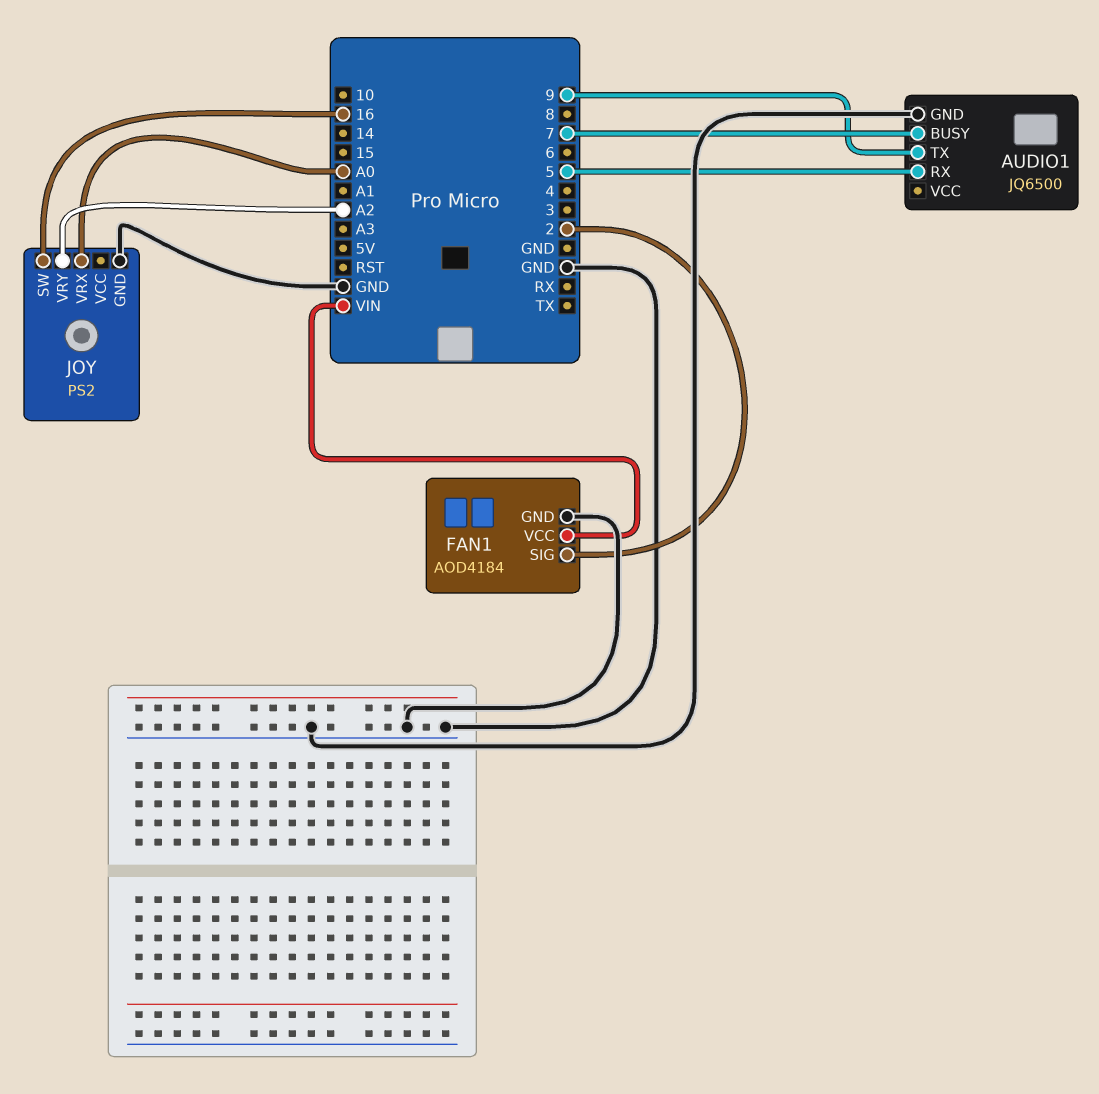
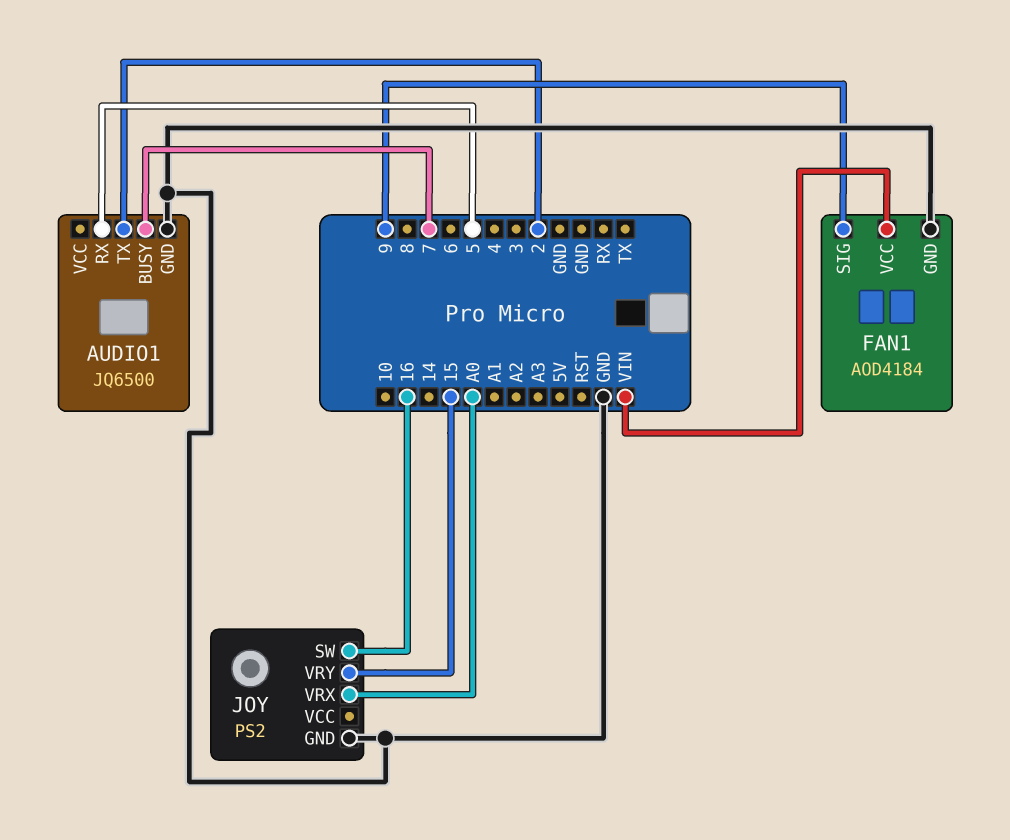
AUDIO1 pin TX: 9 -> 2
FAN1 pin SIG: 2 -> 9
JOY pin VRY: A2 -> 15

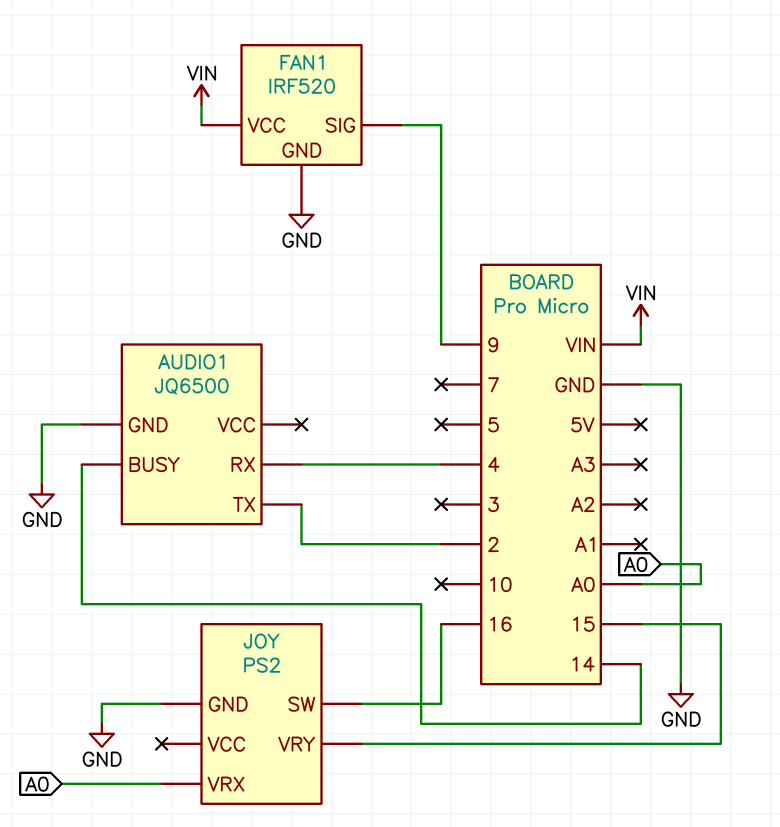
AUDIO1 pin BUSY: 7 -> 14
AUDIO1 pin RX: 5 -> 4
FAN1: AOD4184 -> IRF520

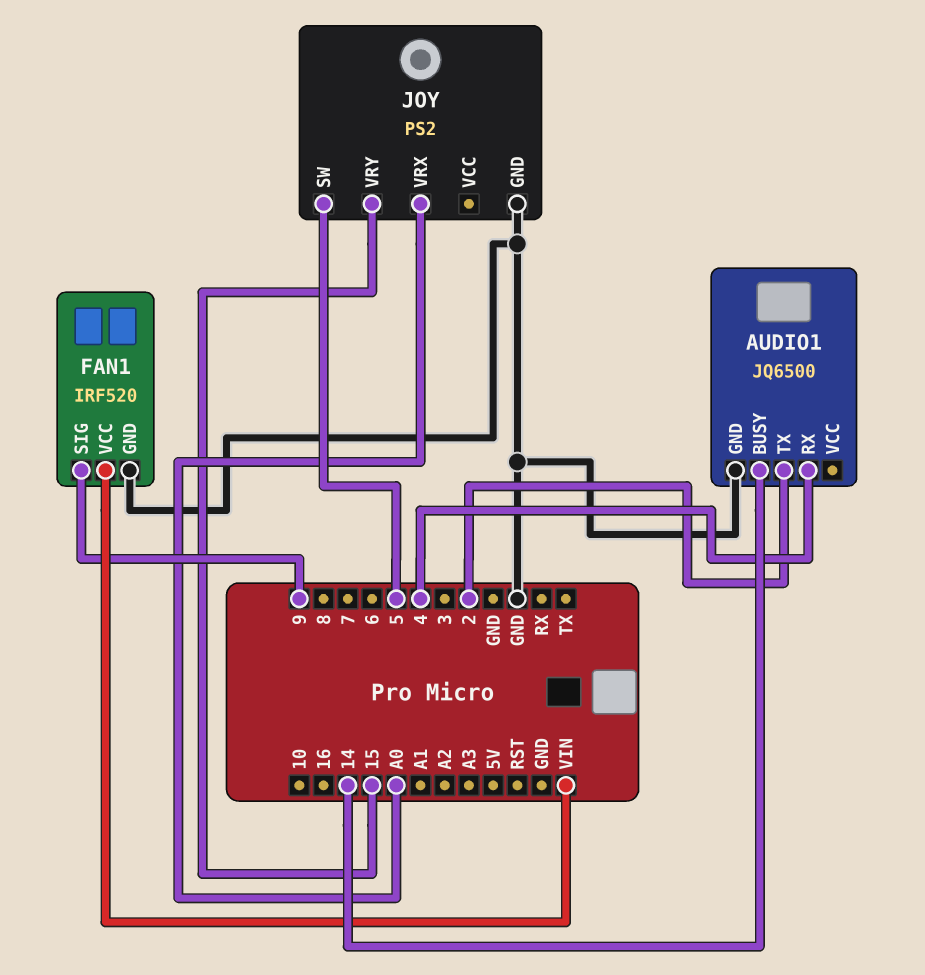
JOY pin SW: 16 -> 5

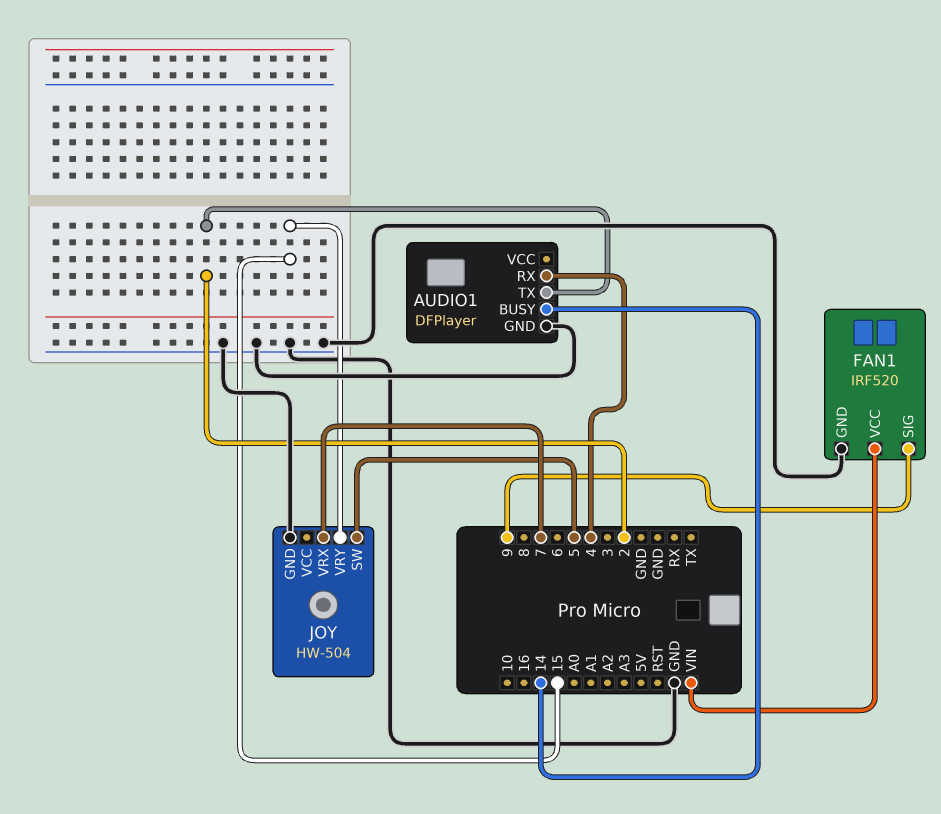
AUDIO1: JQ6500 -> DFPlayer
JOY: PS2 -> HW-504
JOY pin VRX: A0 -> 7

